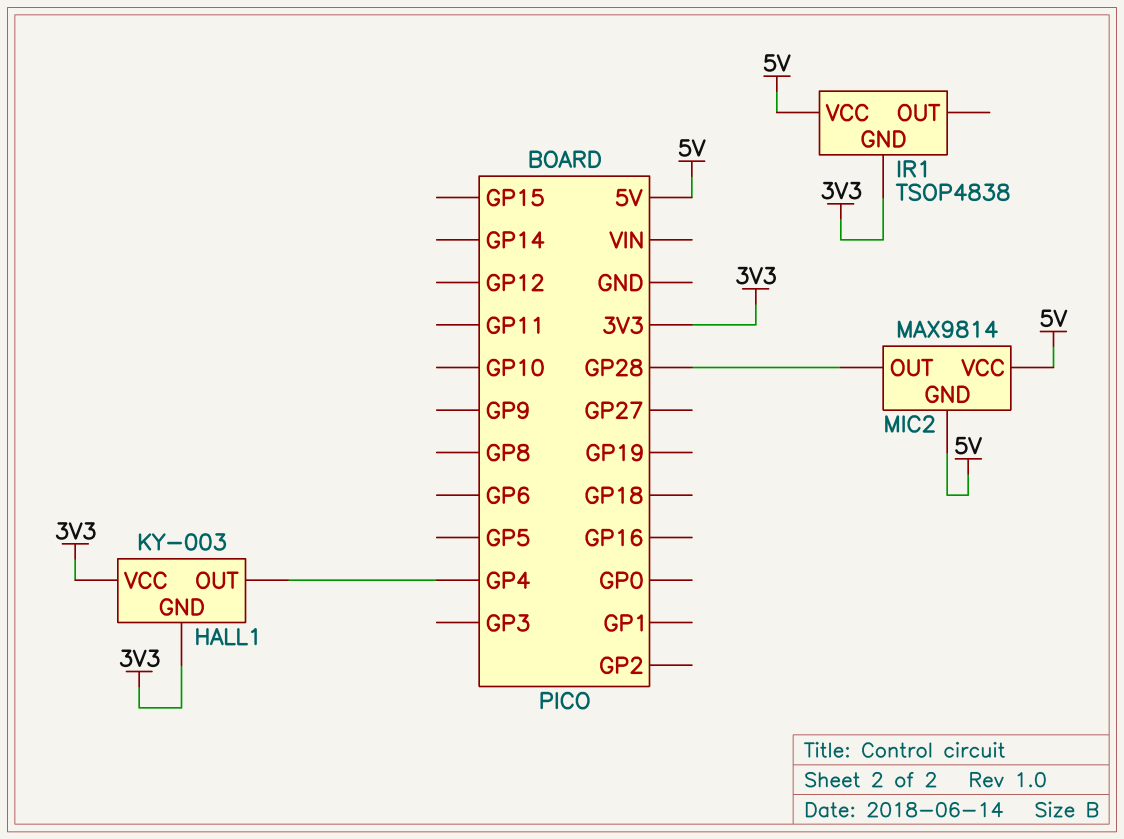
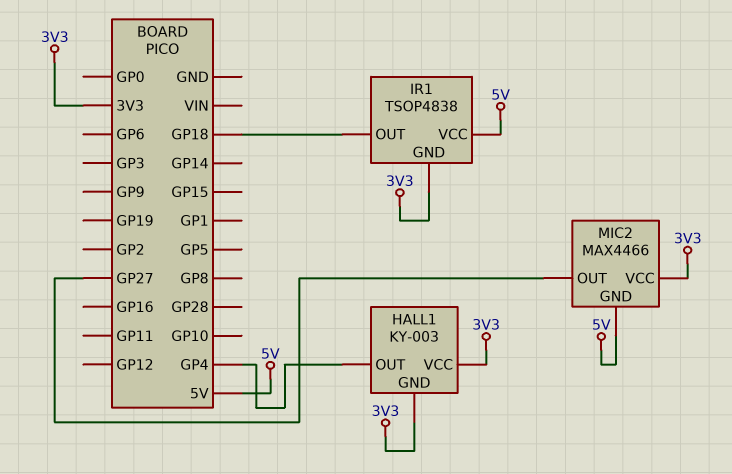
IR1 pin OUT: none -> GP18
MIC2: MAX9814 -> MAX4466
MIC2 pin OUT: GP28 -> GP27
MIC2 pin VCC: 5V -> 3V3

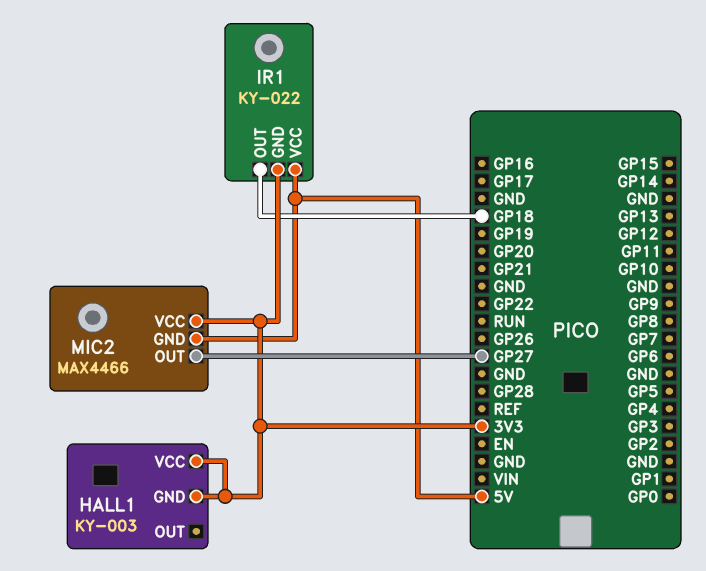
HALL1 pin OUT: GP4 -> none
IR1: TSOP4838 -> KY-022

